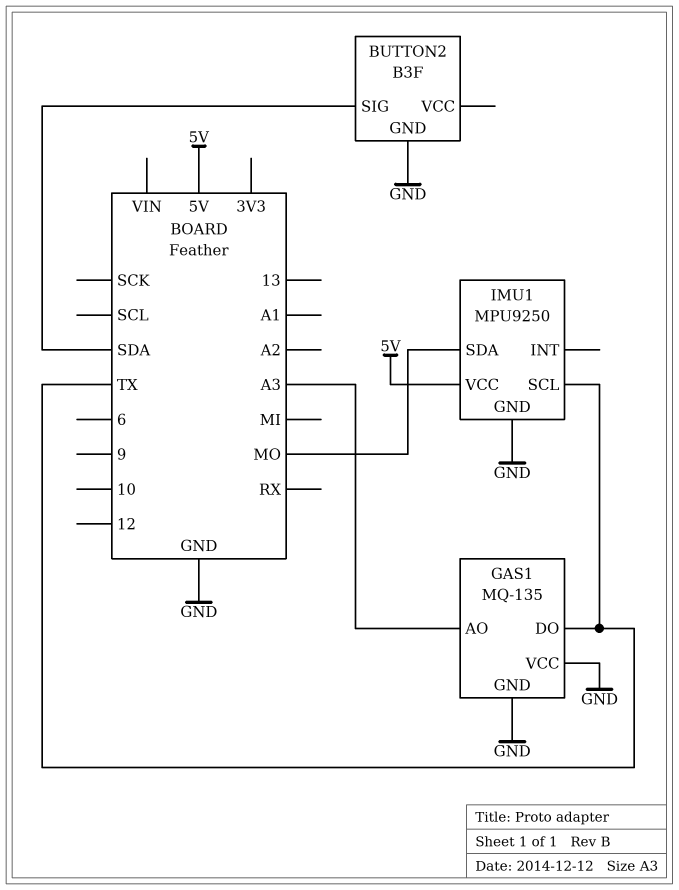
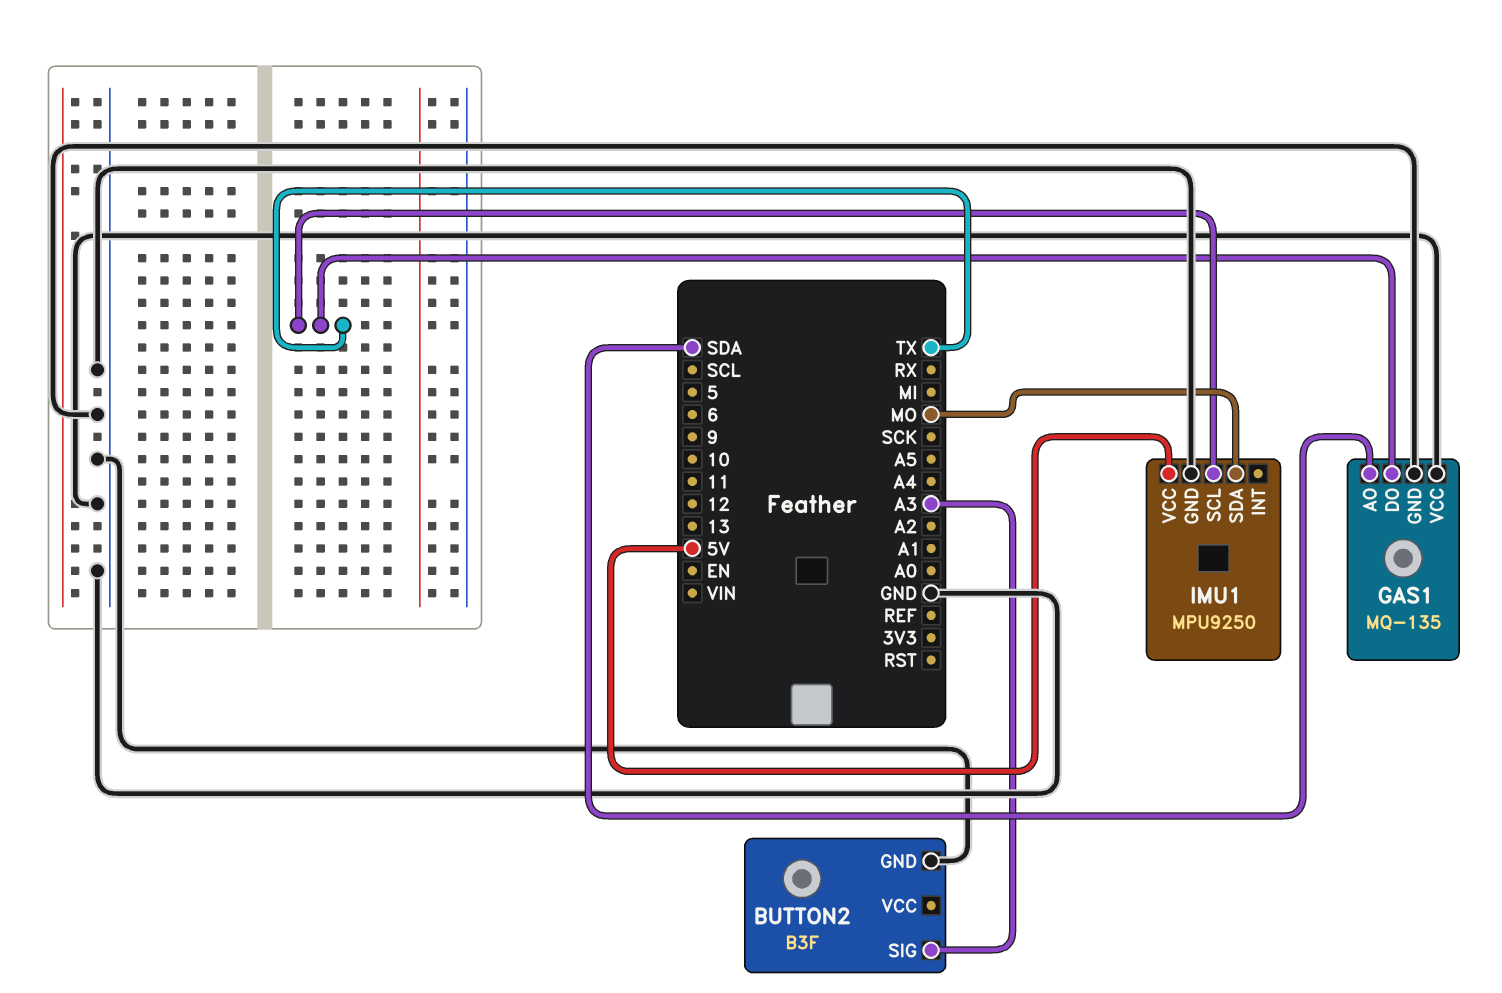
BUTTON2 pin SIG: SDA -> A3
GAS1 pin AO: A3 -> SDA

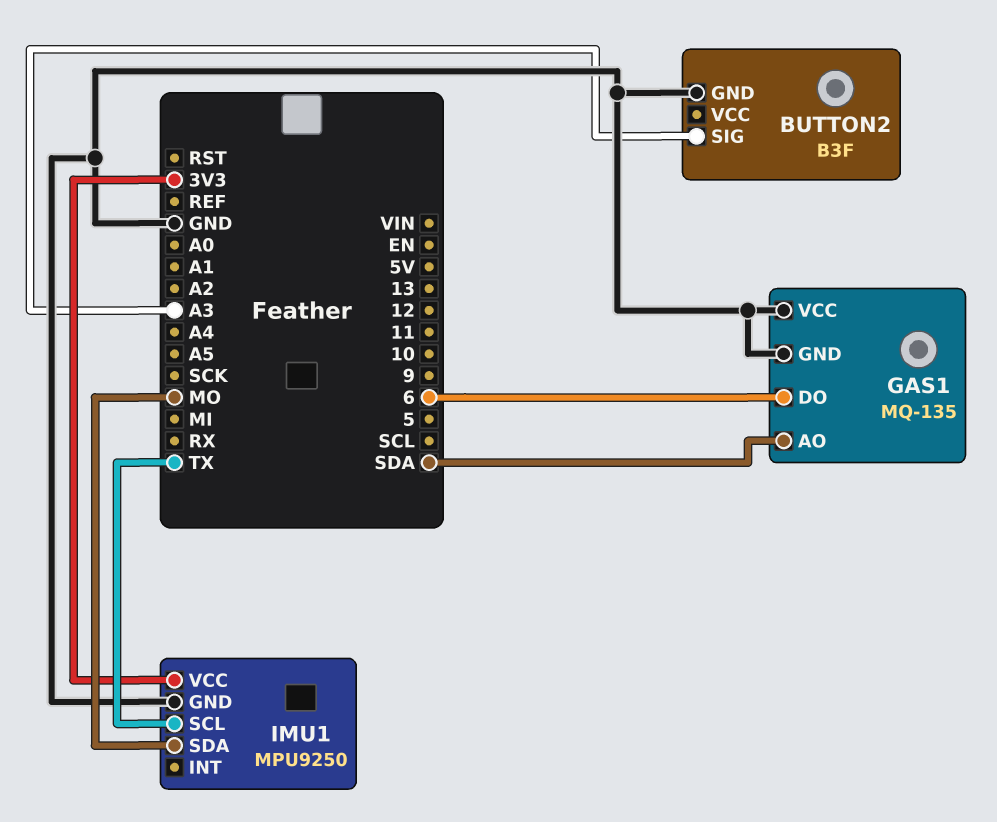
GAS1 pin DO: TX -> 6
IMU1 pin VCC: 5V -> 3V3

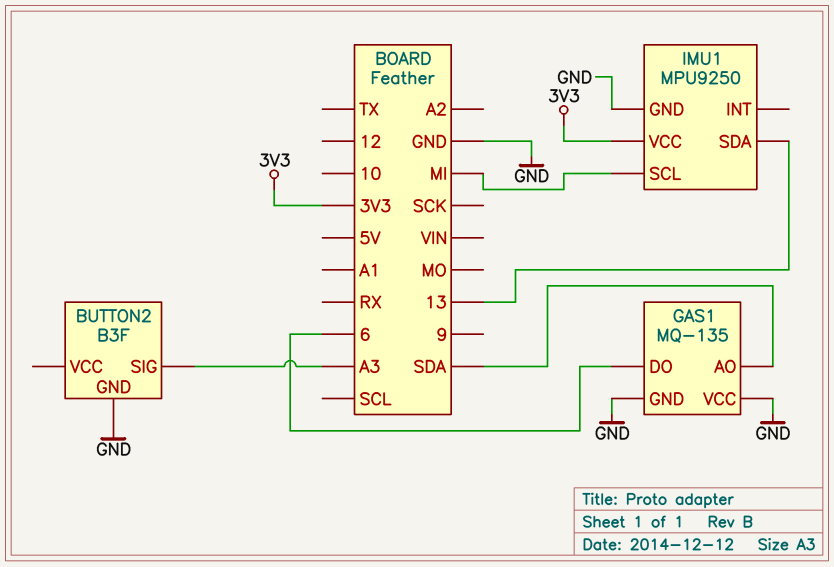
IMU1 pin SCL: TX -> MI
IMU1 pin SDA: MO -> 13

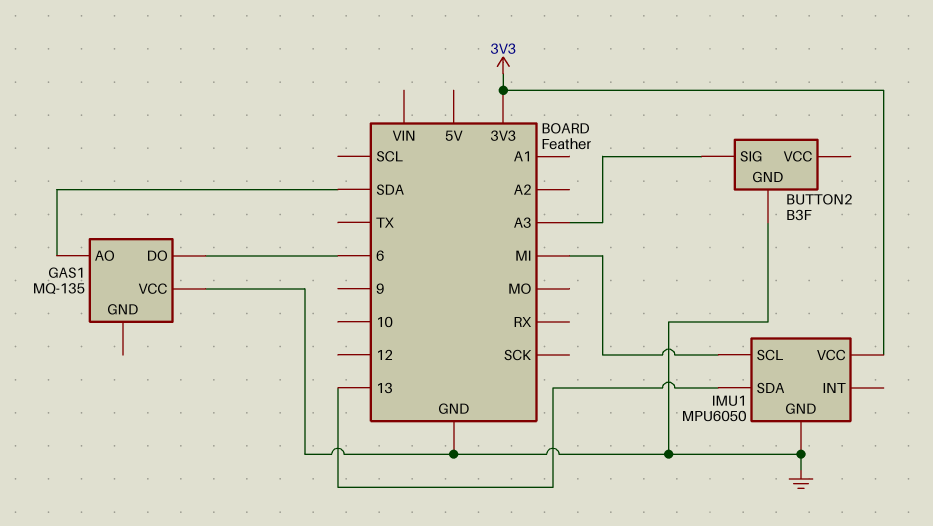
GAS1 pin GND: GND -> none
IMU1: MPU9250 -> MPU6050

